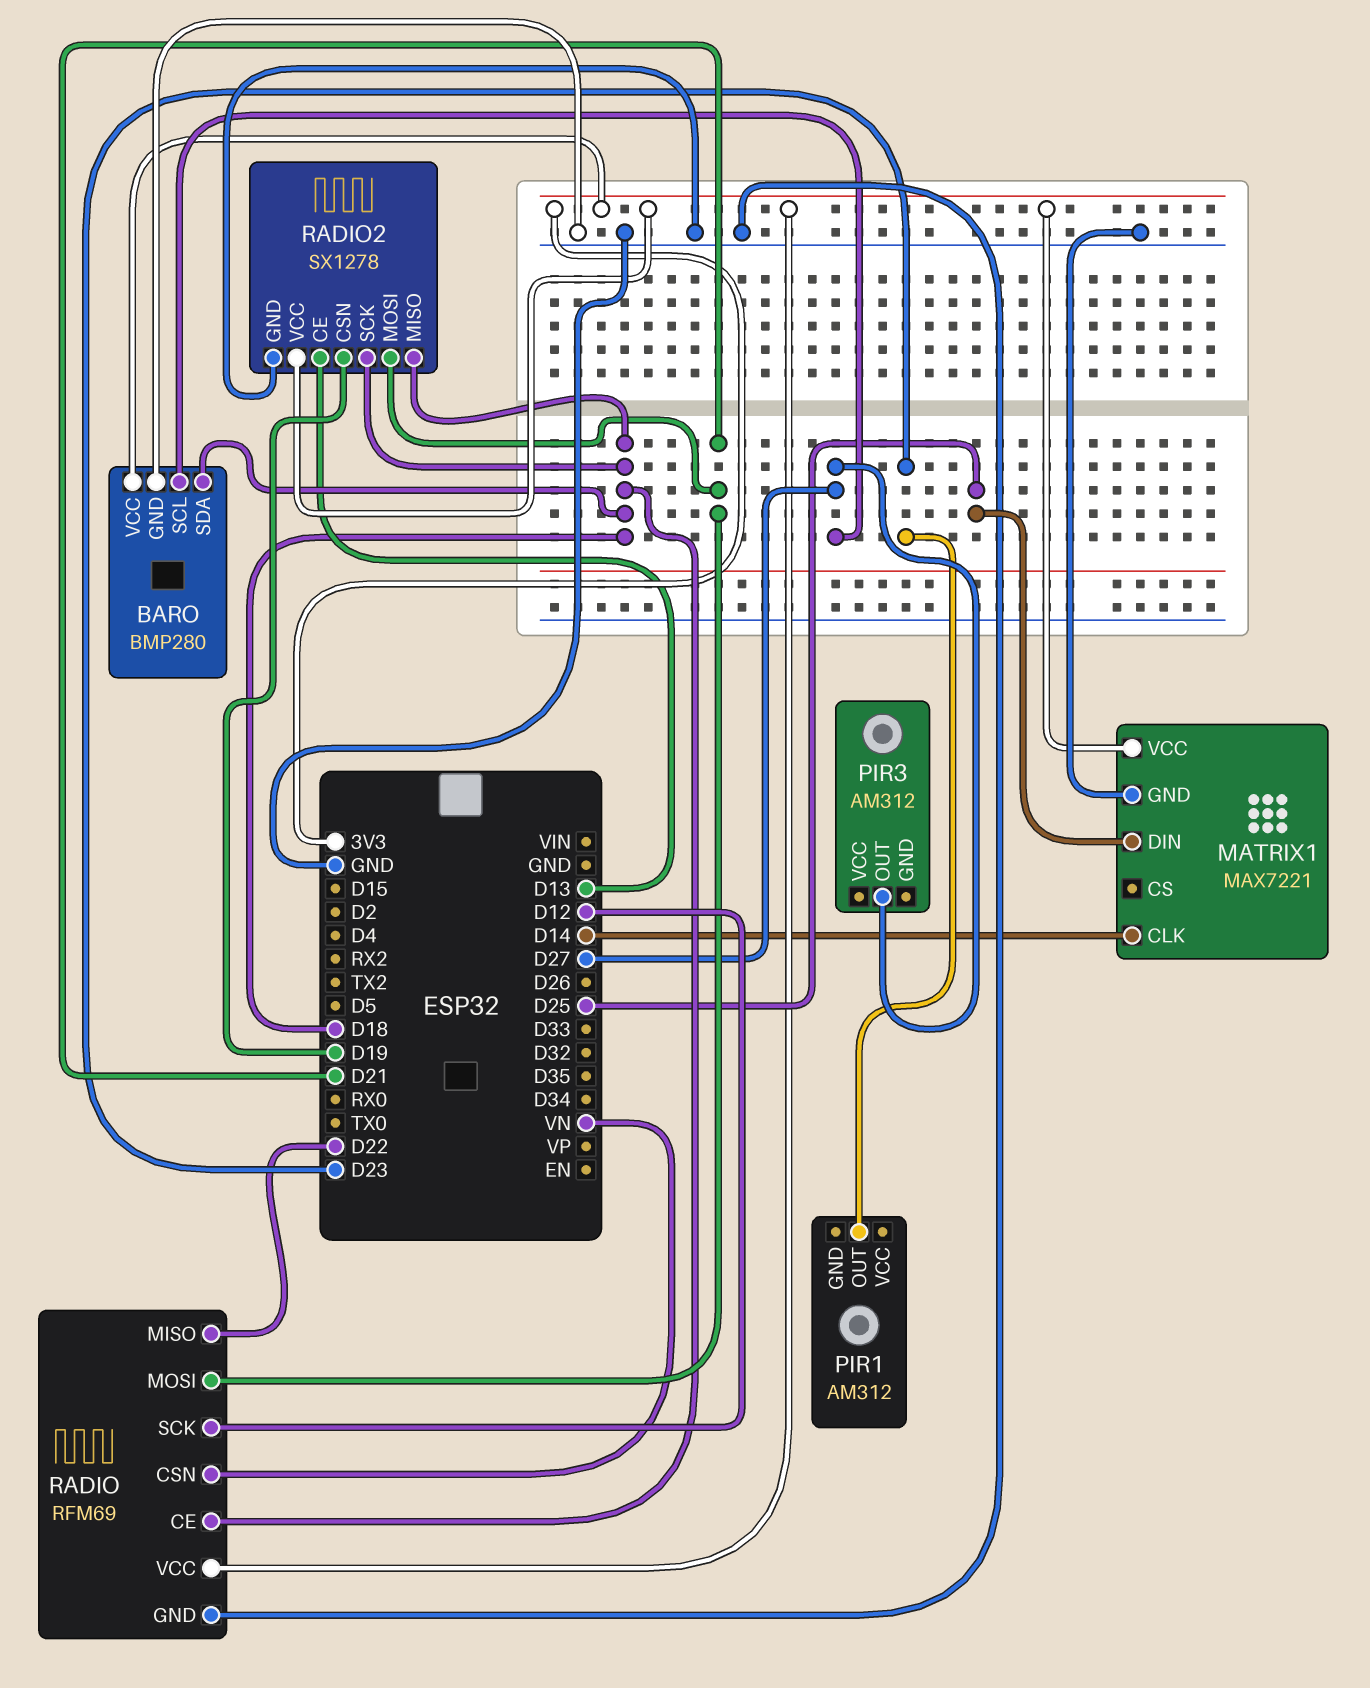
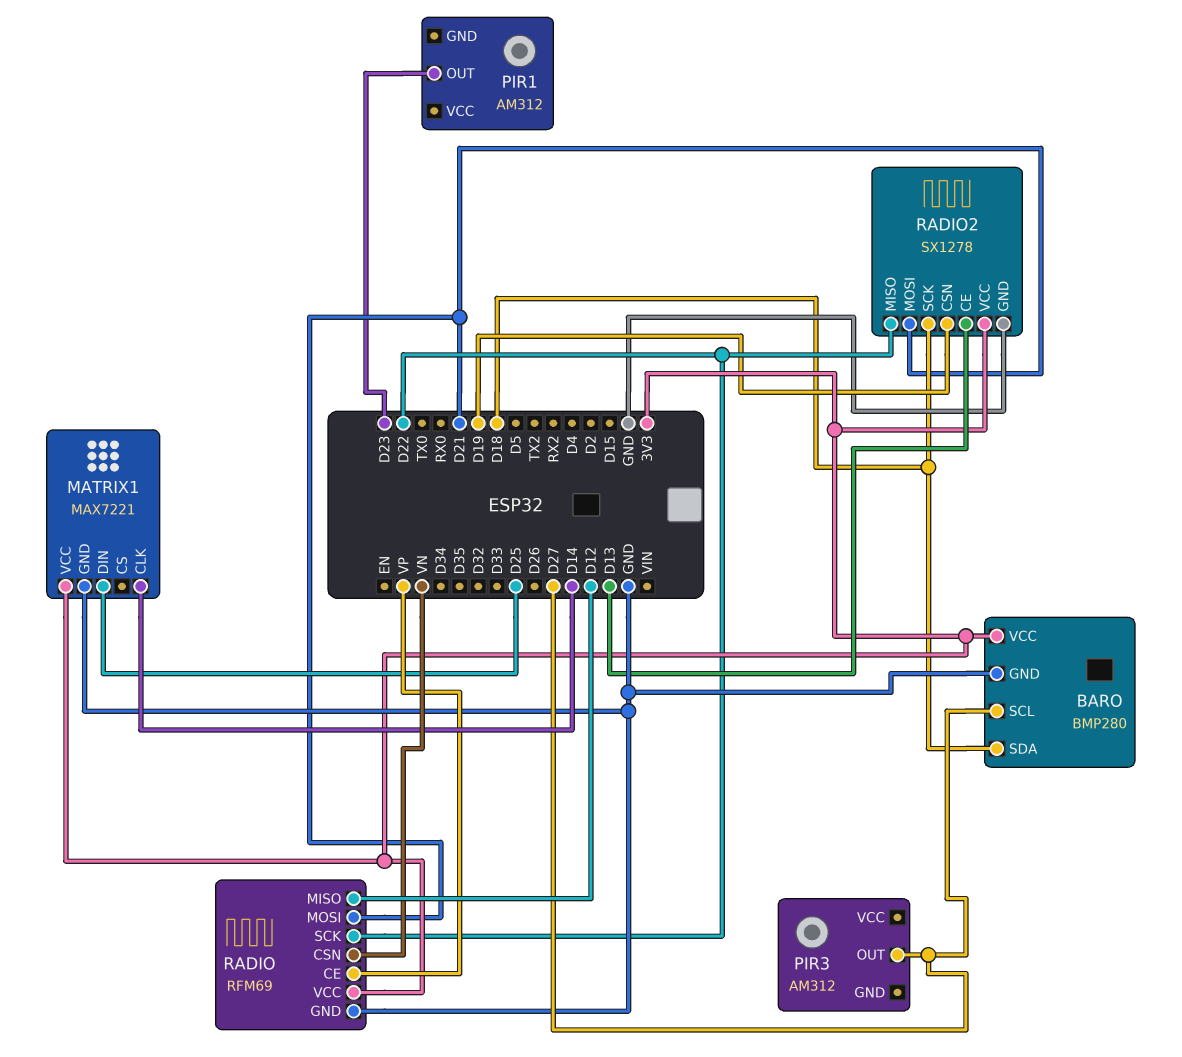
RADIO pin CE: D18 -> VP
RADIO pin MISO: D22 -> D12
RADIO pin SCK: D12 -> D22
RADIO2 pin MISO: D18 -> D22

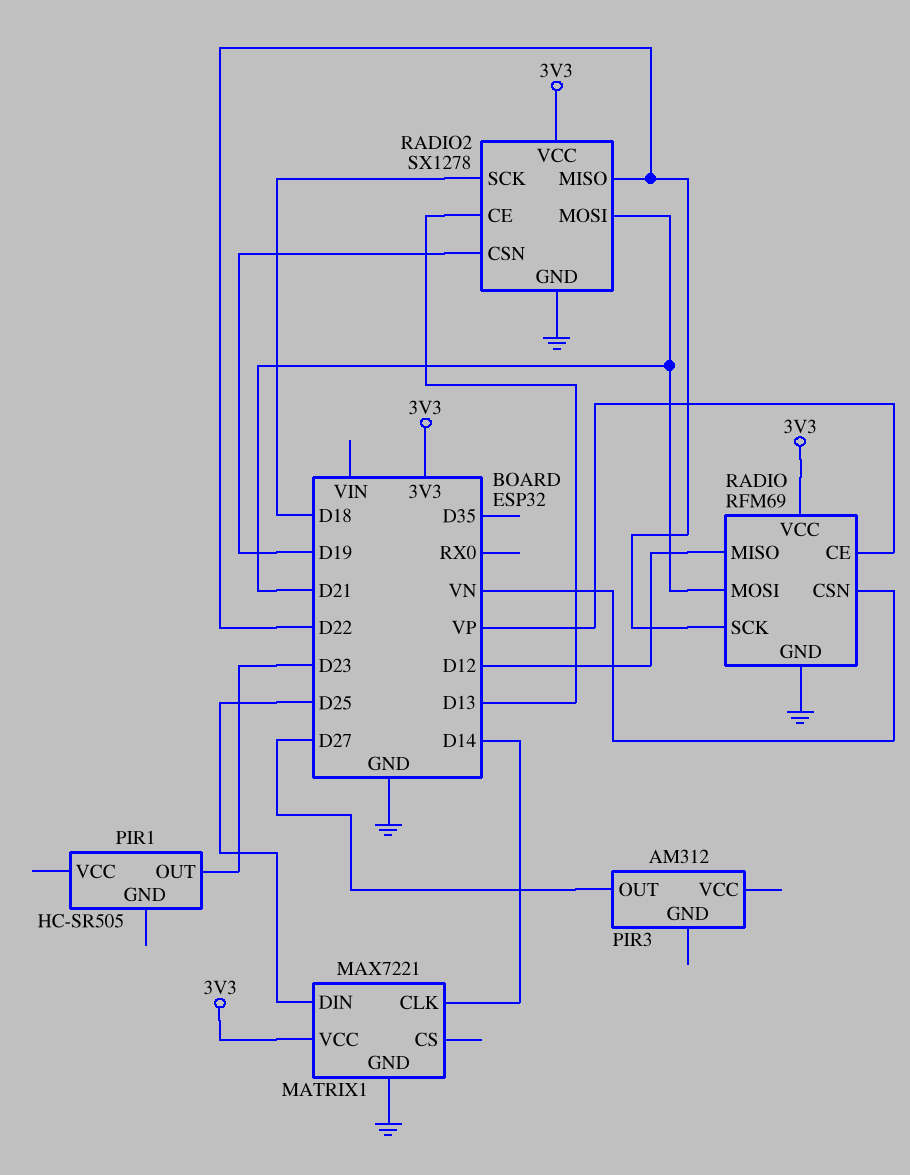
BARO: BMP280 -> none
BARO pin GND: GND -> none
BARO pin SCL: D27 -> none
BARO pin SDA: D18 -> none
BARO pin VCC: 3V3 -> none
PIR1: AM312 -> HC-SR505

